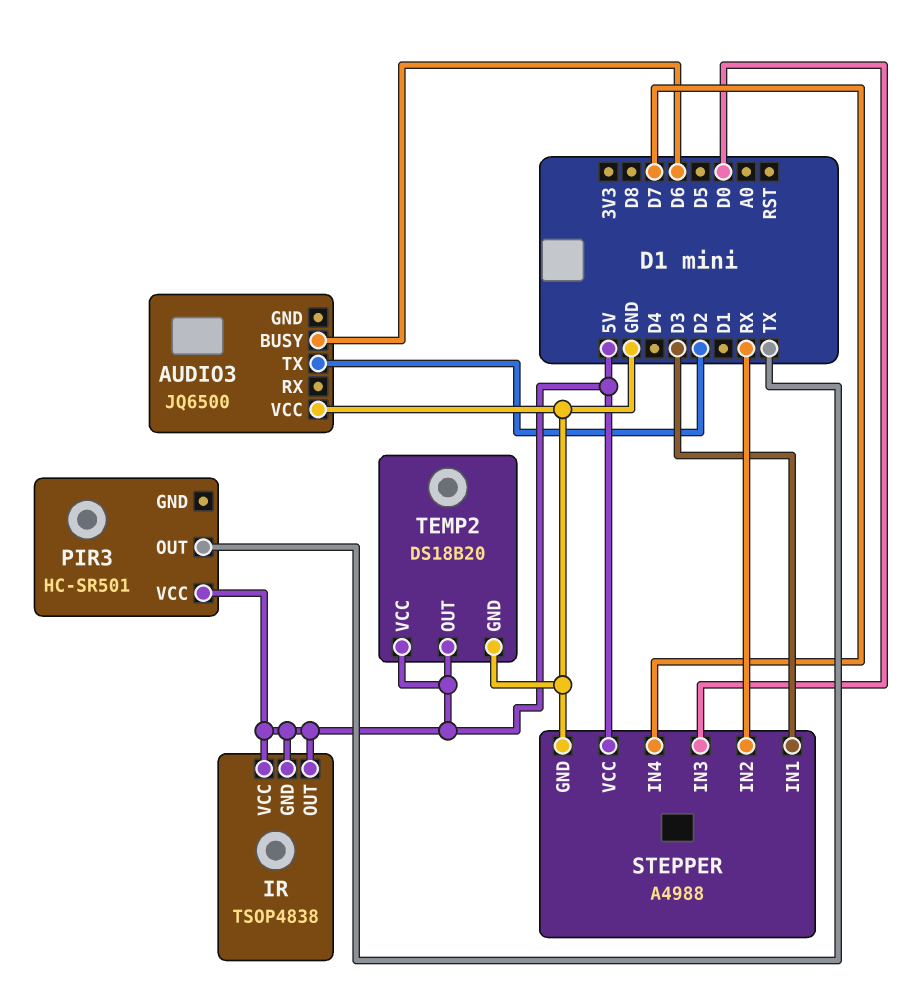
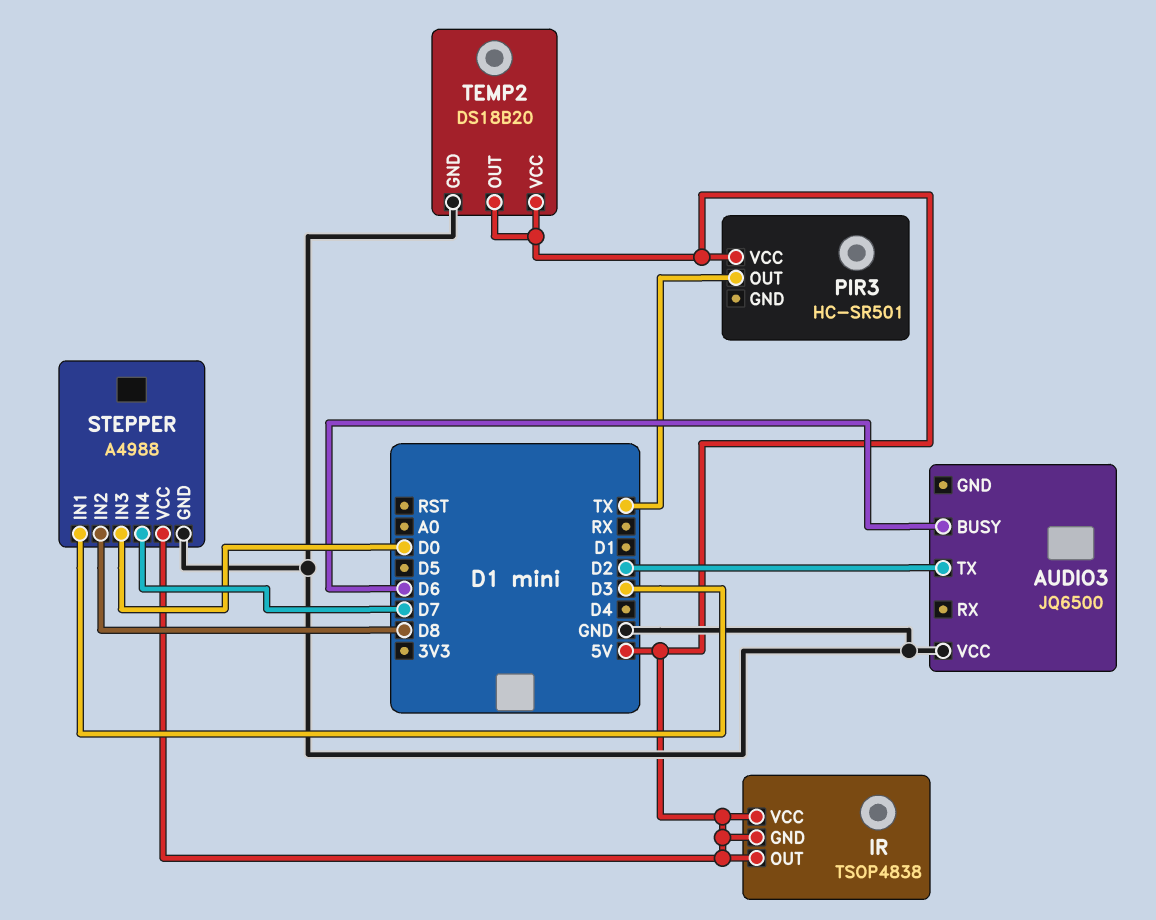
STEPPER pin IN2: RX -> D8

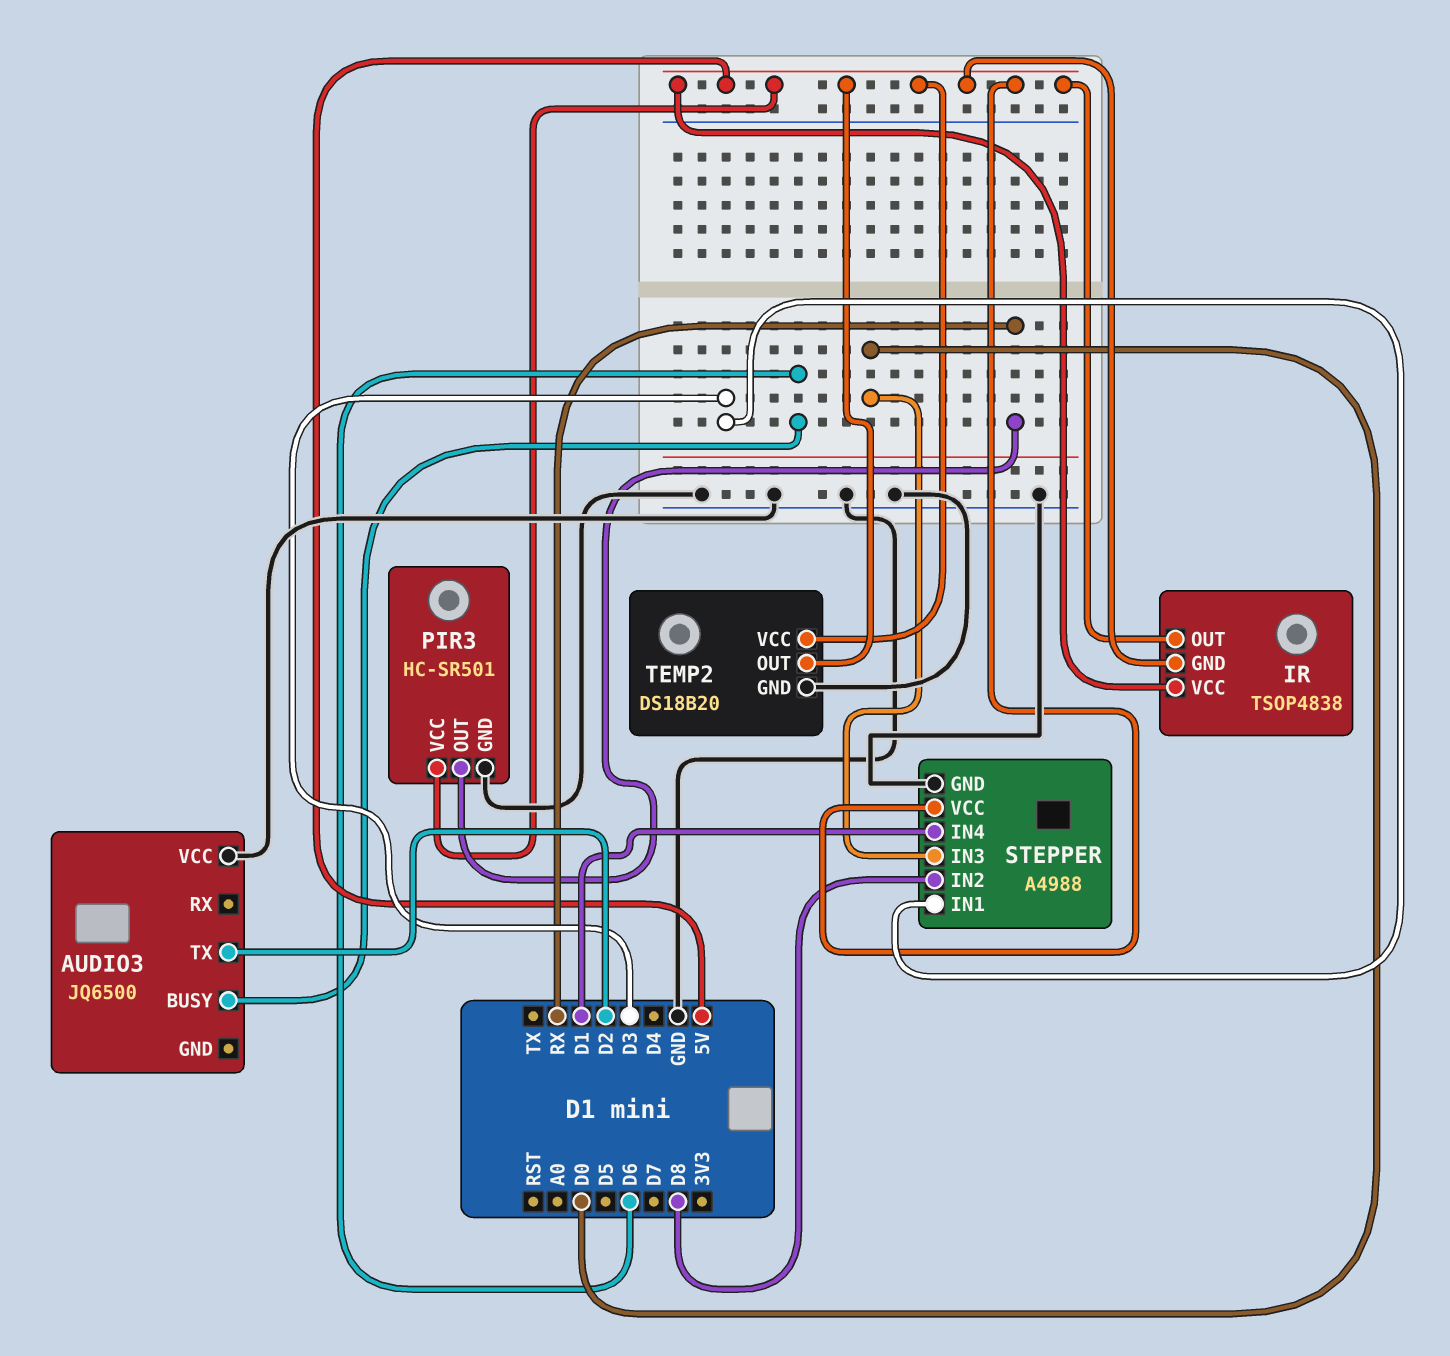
PIR3 pin GND: none -> GND
PIR3 pin OUT: TX -> RX
STEPPER pin IN4: D7 -> D1

